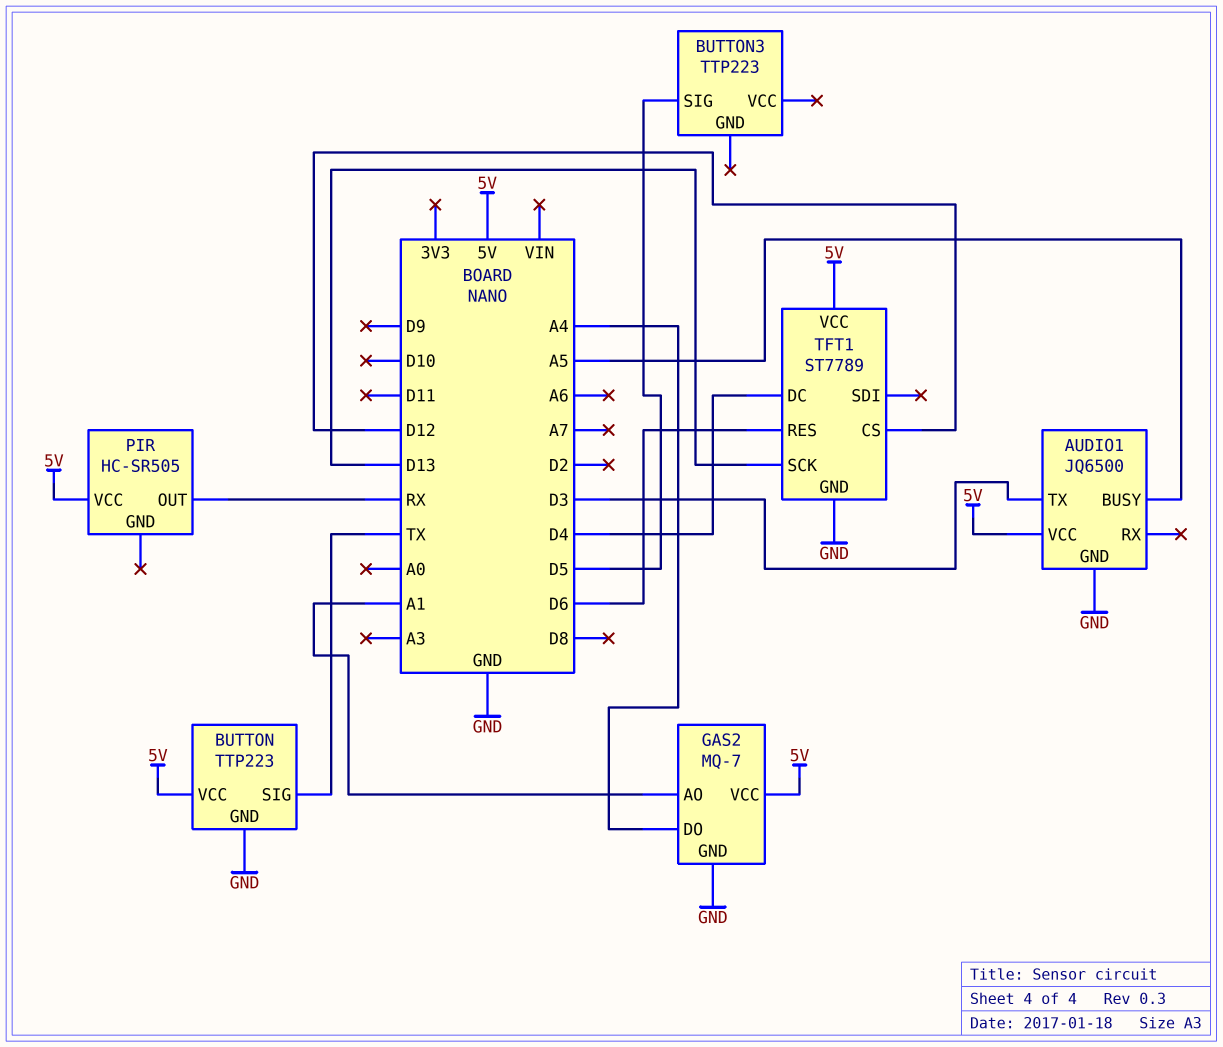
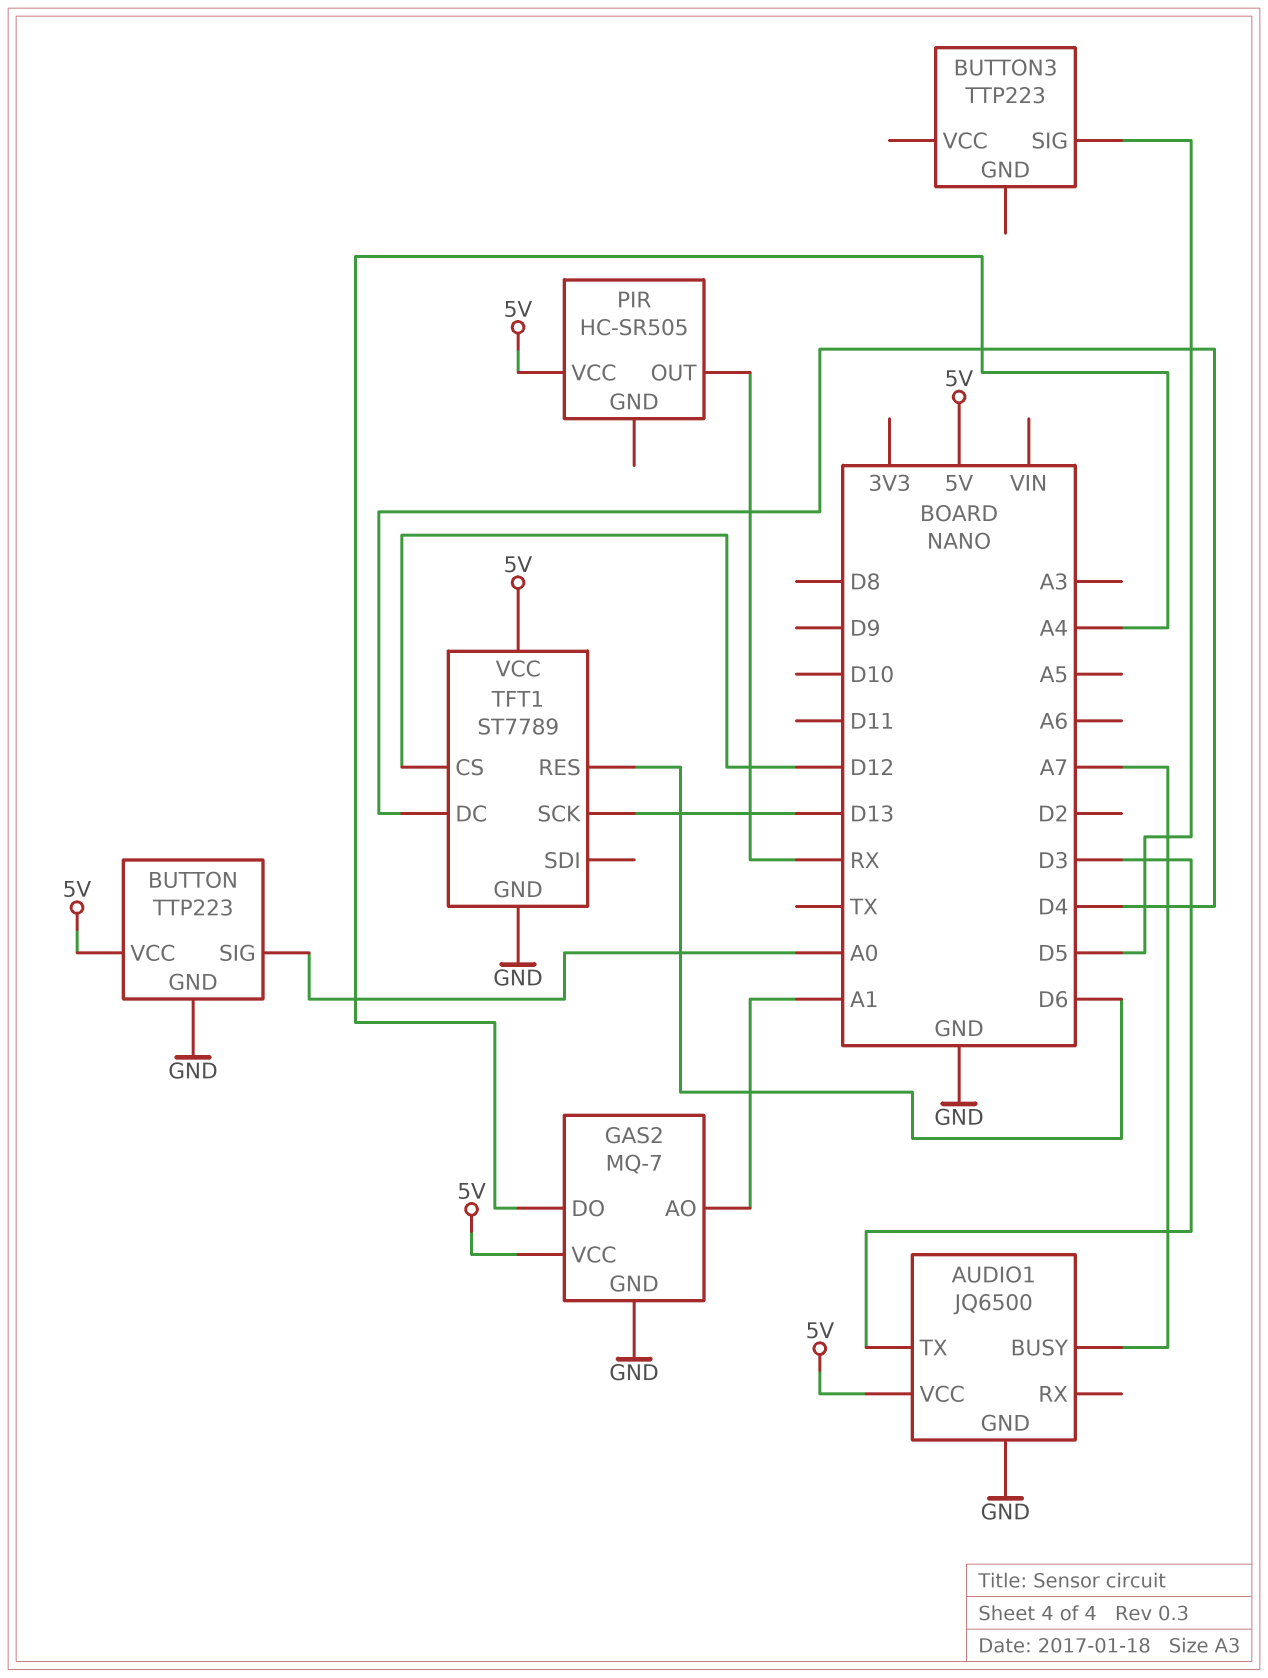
AUDIO1 pin BUSY: A5 -> A7
BUTTON pin SIG: TX -> A0

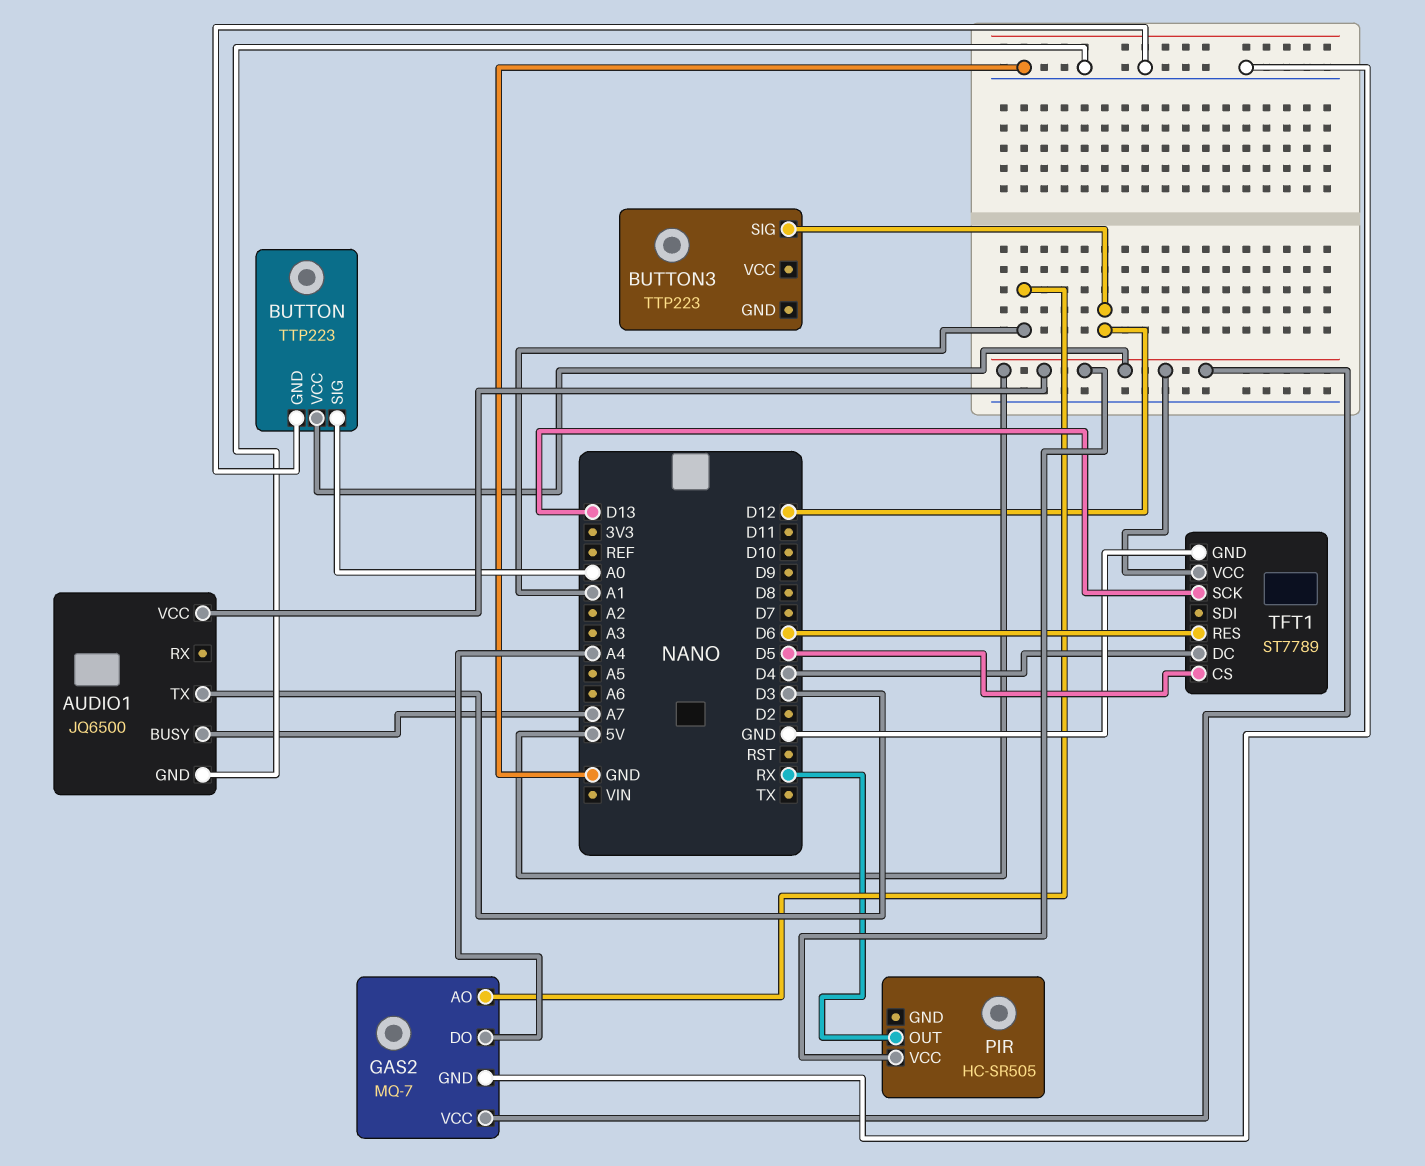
BUTTON3 pin SIG: D5 -> D12
TFT1 pin CS: D12 -> D5

